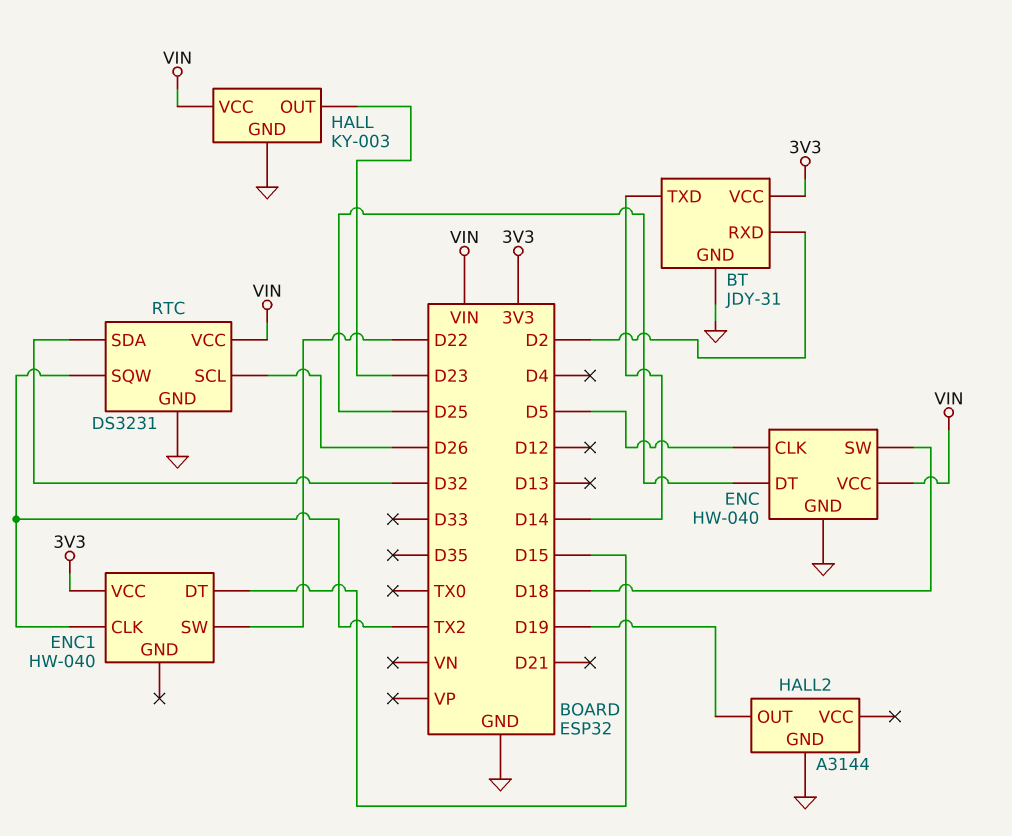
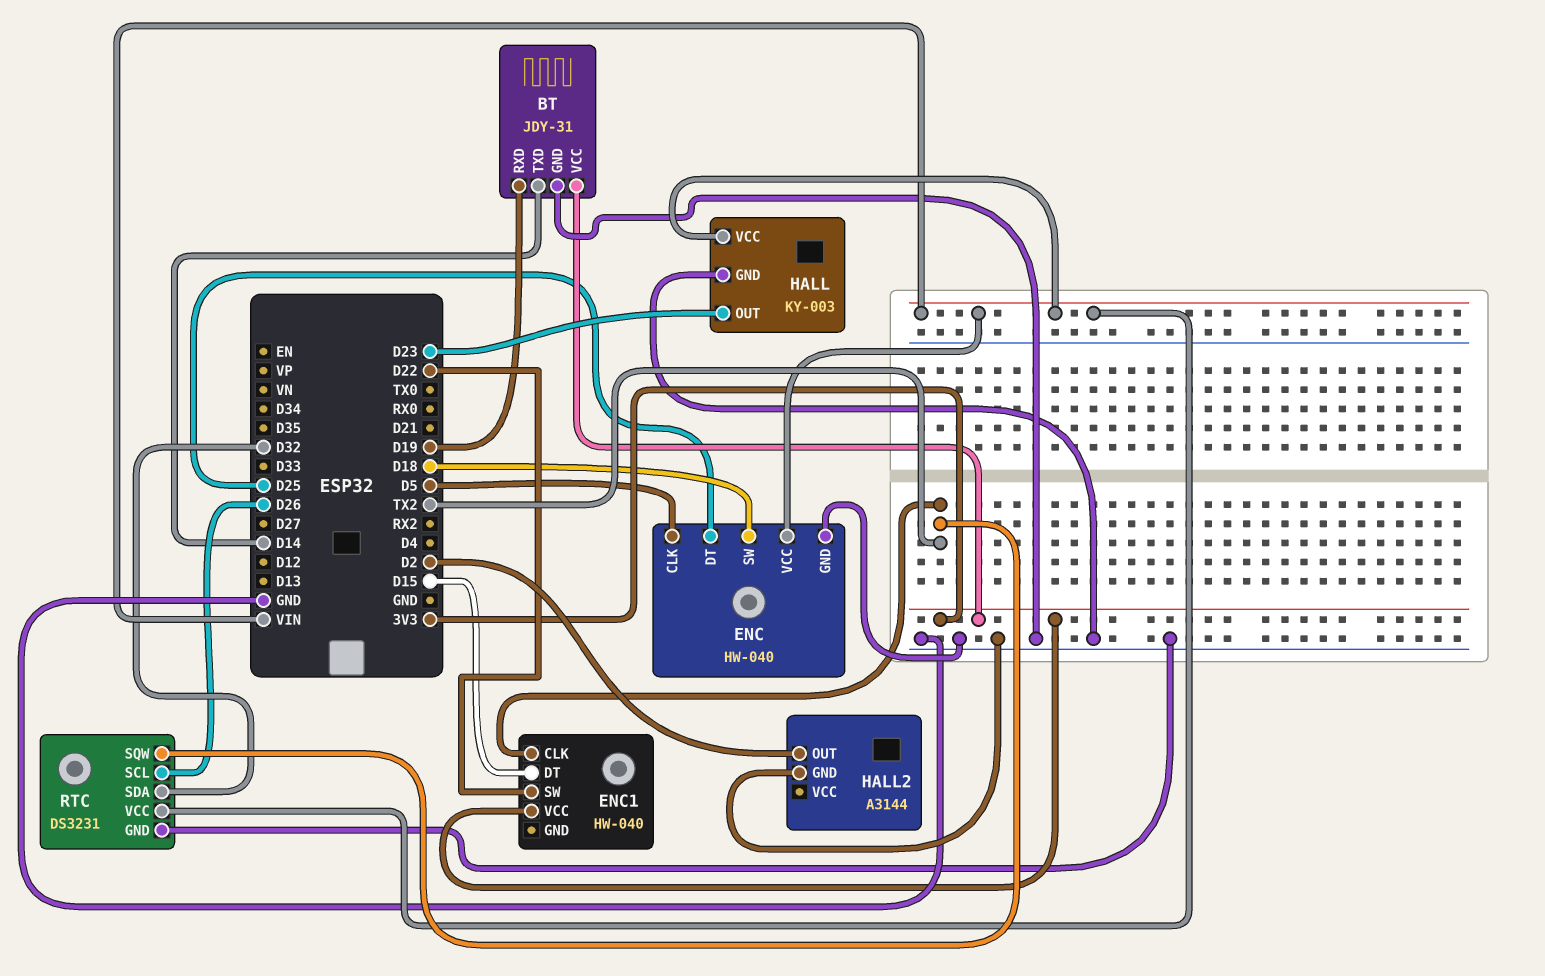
BT pin RXD: D2 -> D19
HALL2 pin OUT: D19 -> D2

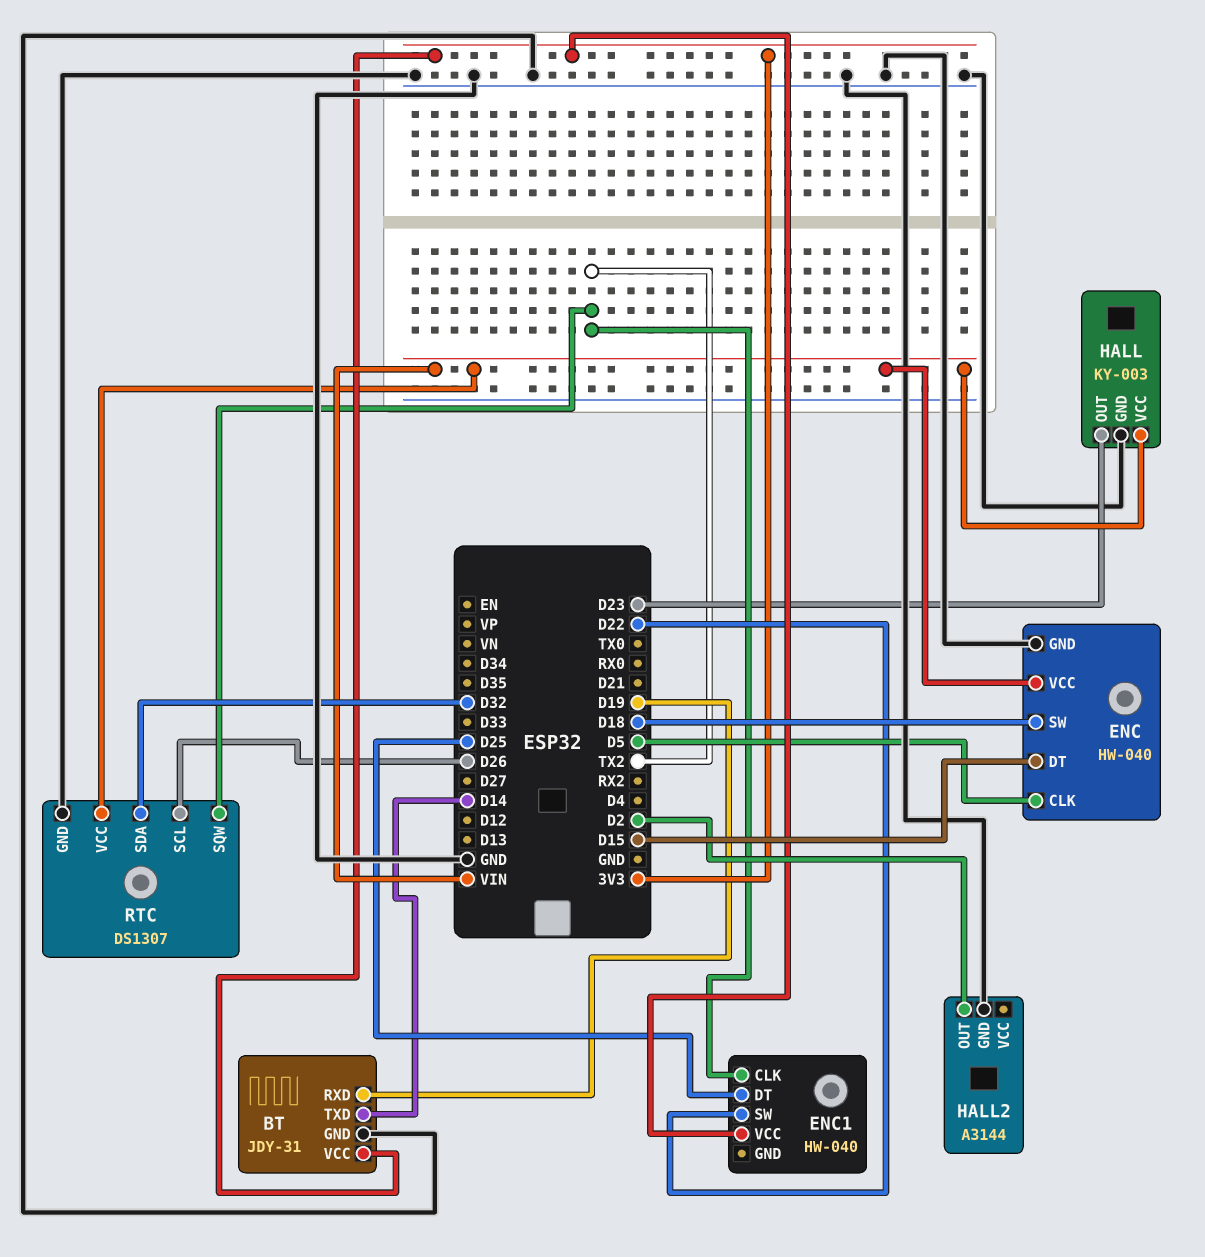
ENC pin DT: D25 -> D15
ENC1 pin DT: D15 -> D25
RTC: DS3231 -> DS1307

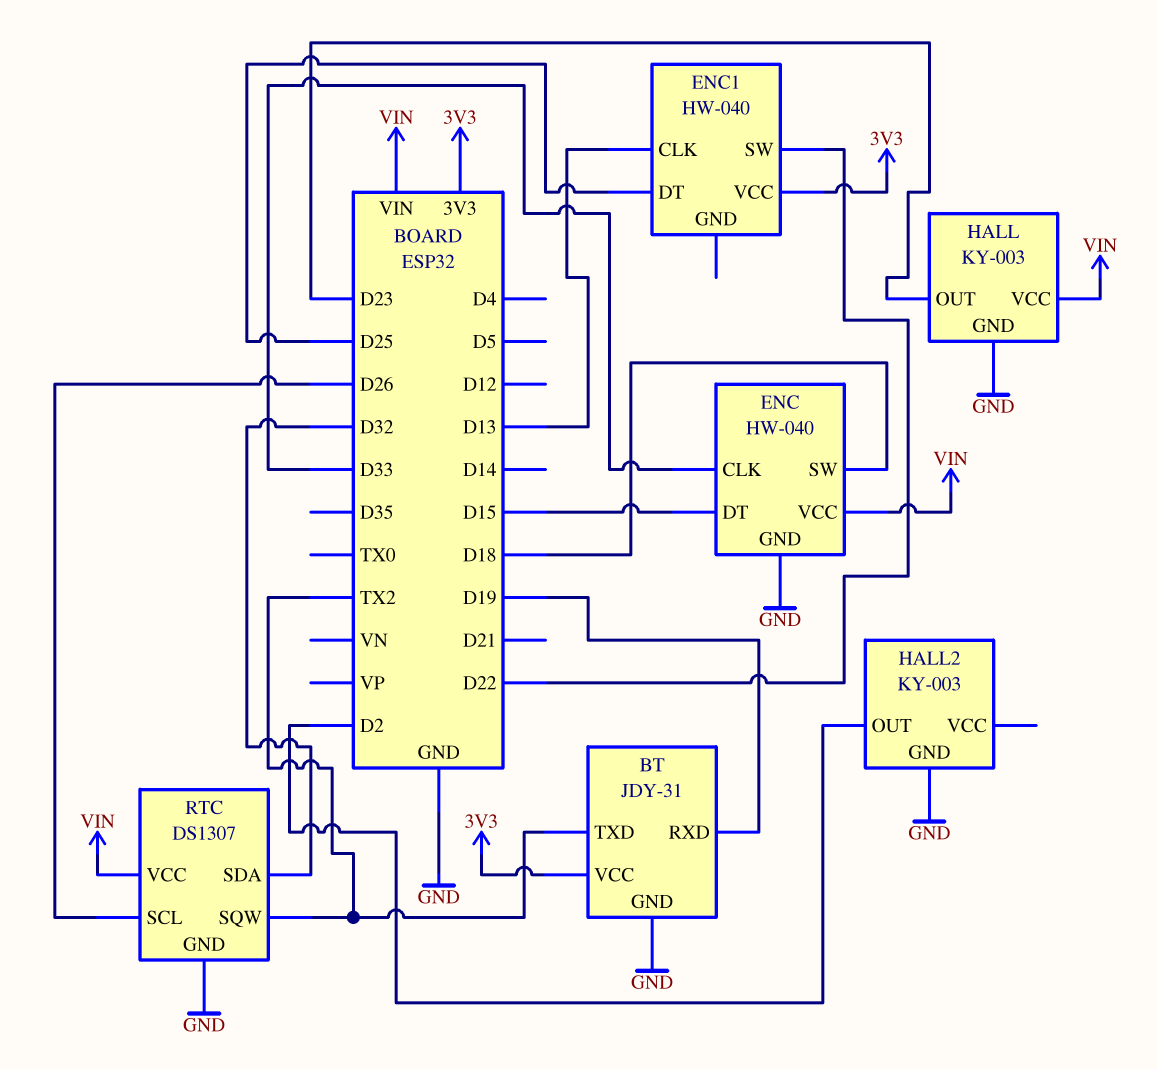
BT pin TXD: D14 -> TX2
ENC pin CLK: D5 -> D33
ENC1 pin CLK: TX2 -> D13
HALL2: A3144 -> KY-003

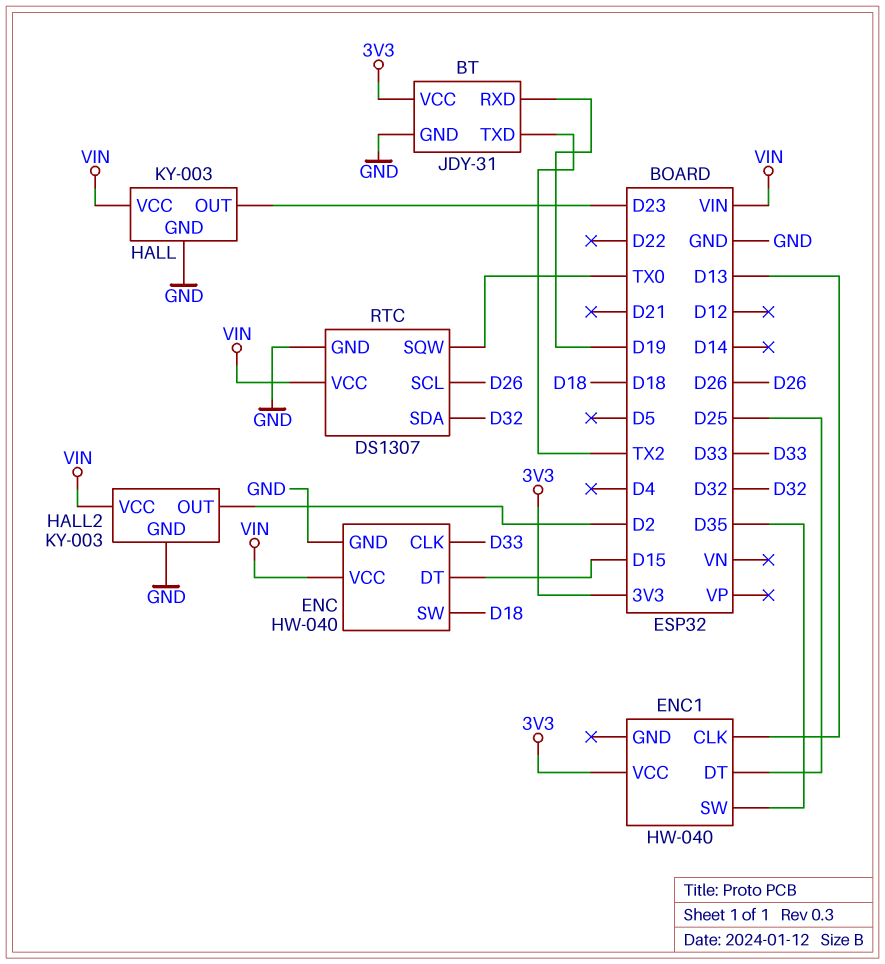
ENC1 pin SW: D22 -> D35
HALL2 pin VCC: none -> VIN
RTC pin SQW: TX2 -> TX0

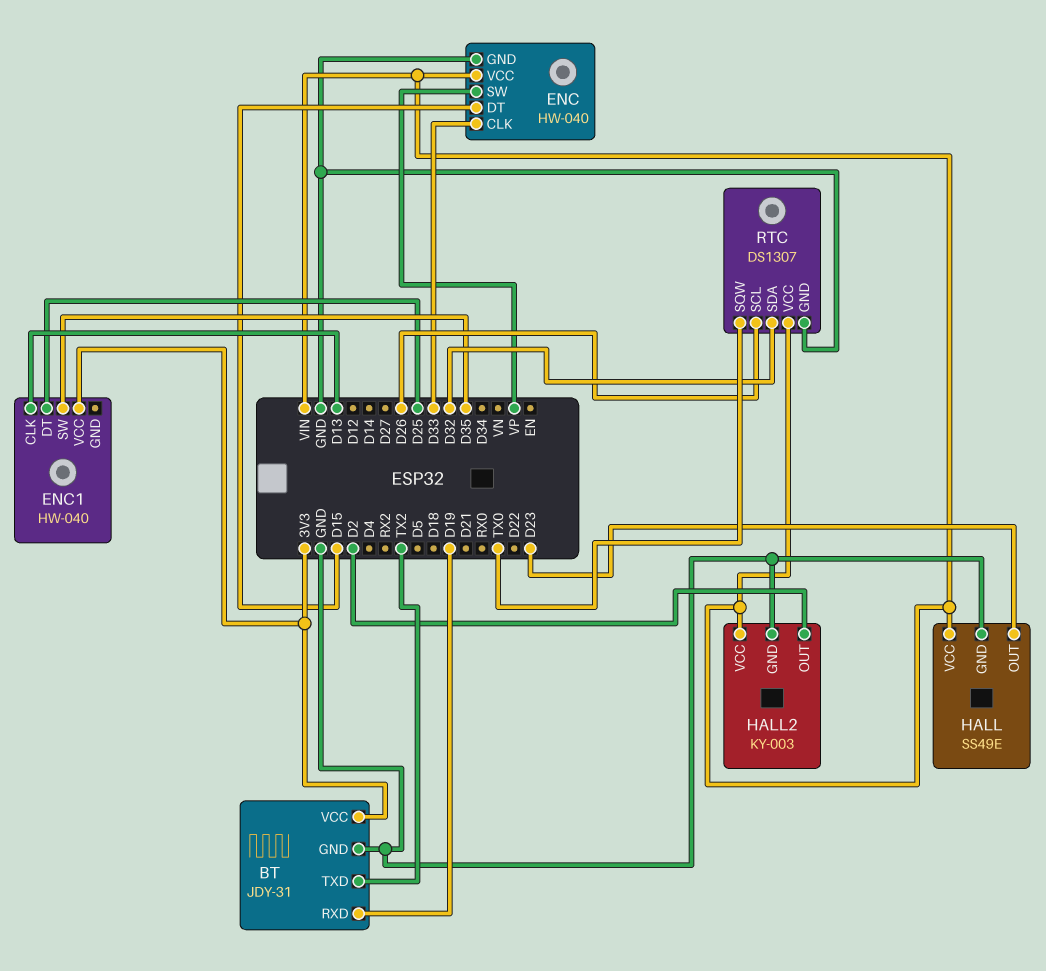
ENC pin SW: D18 -> VP
HALL: KY-003 -> SS49E

